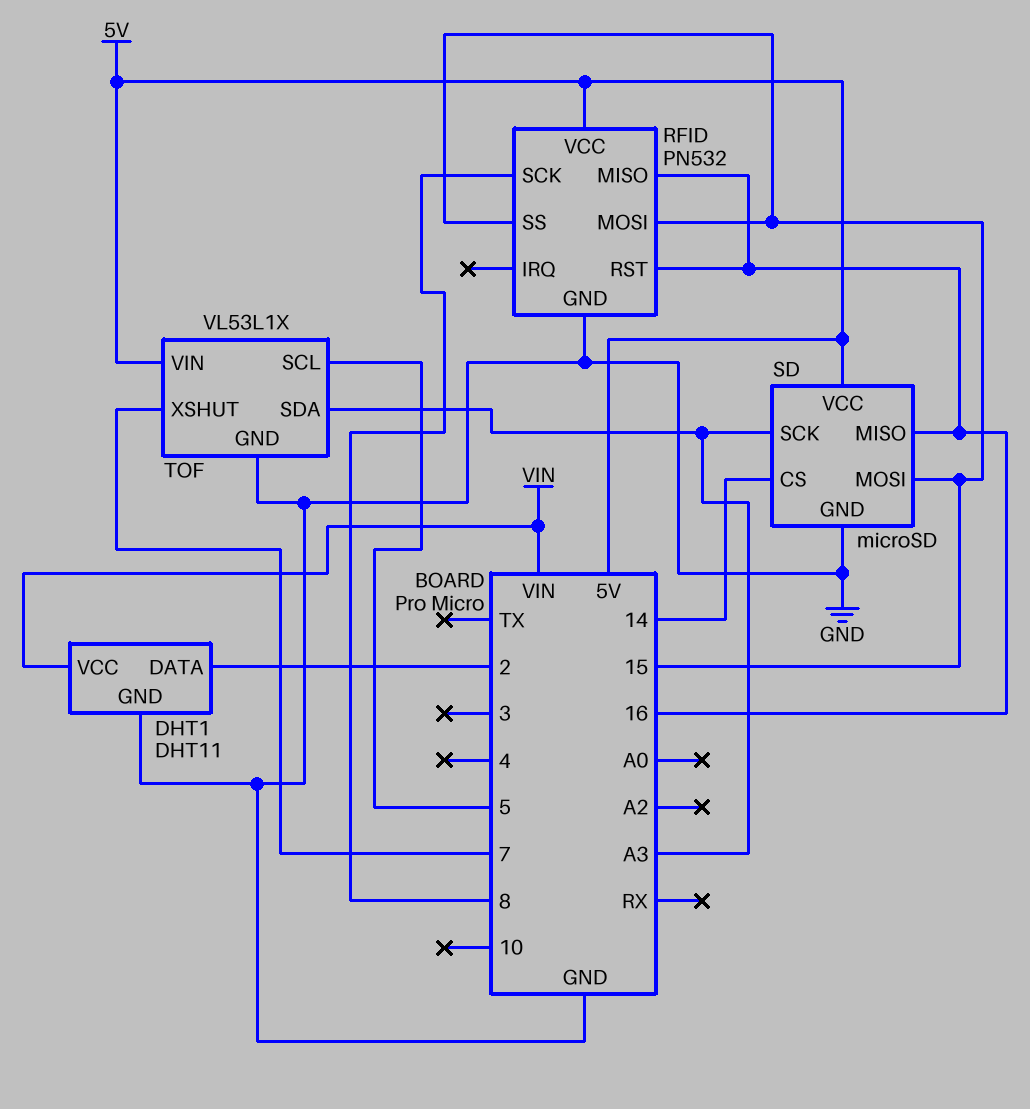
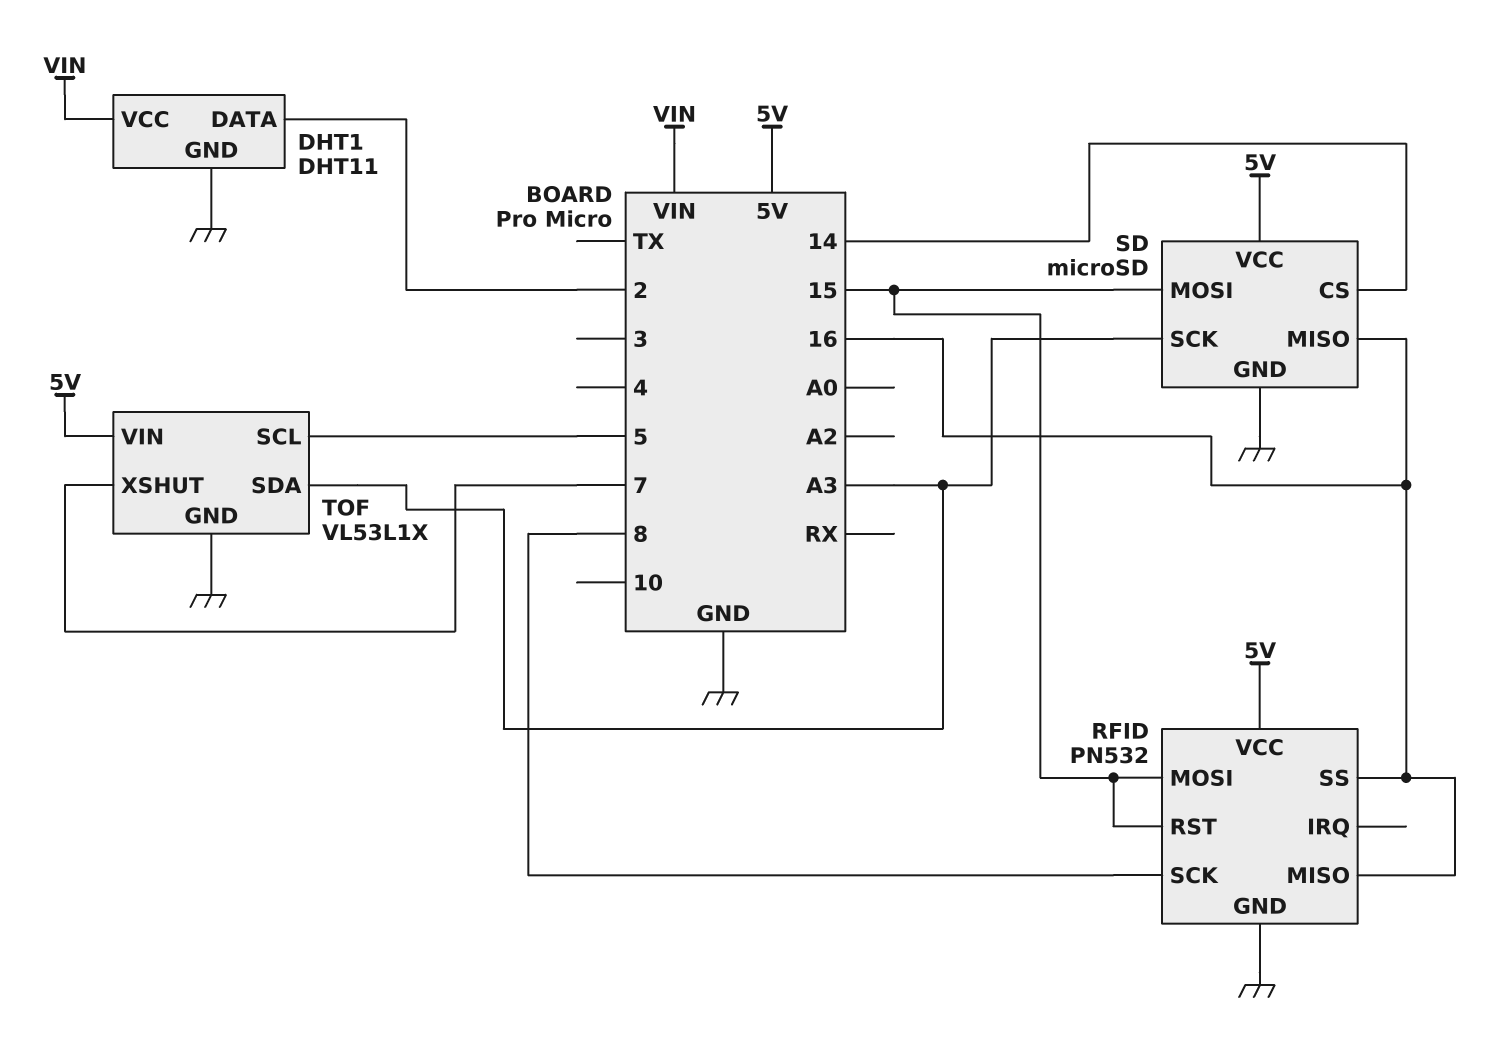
RFID pin RST: 16 -> 15
RFID pin SS: 15 -> 16

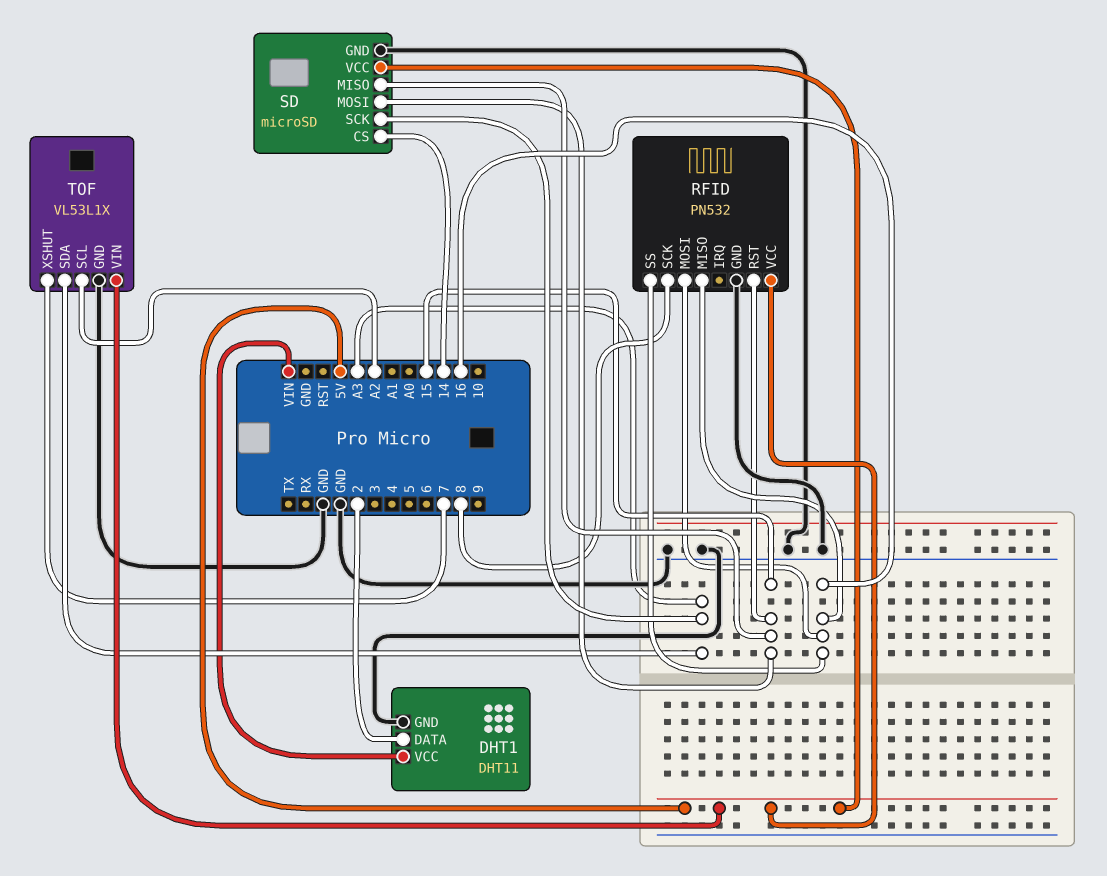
RFID pin MOSI: 15 -> 16
SD pin MISO: 16 -> 15
TOF pin SCL: 5 -> A2

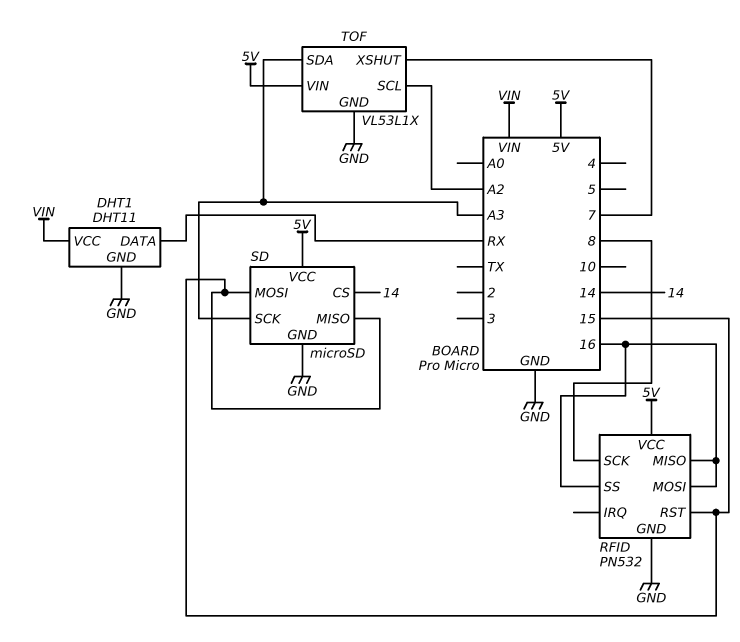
DHT1 pin DATA: 2 -> RX

